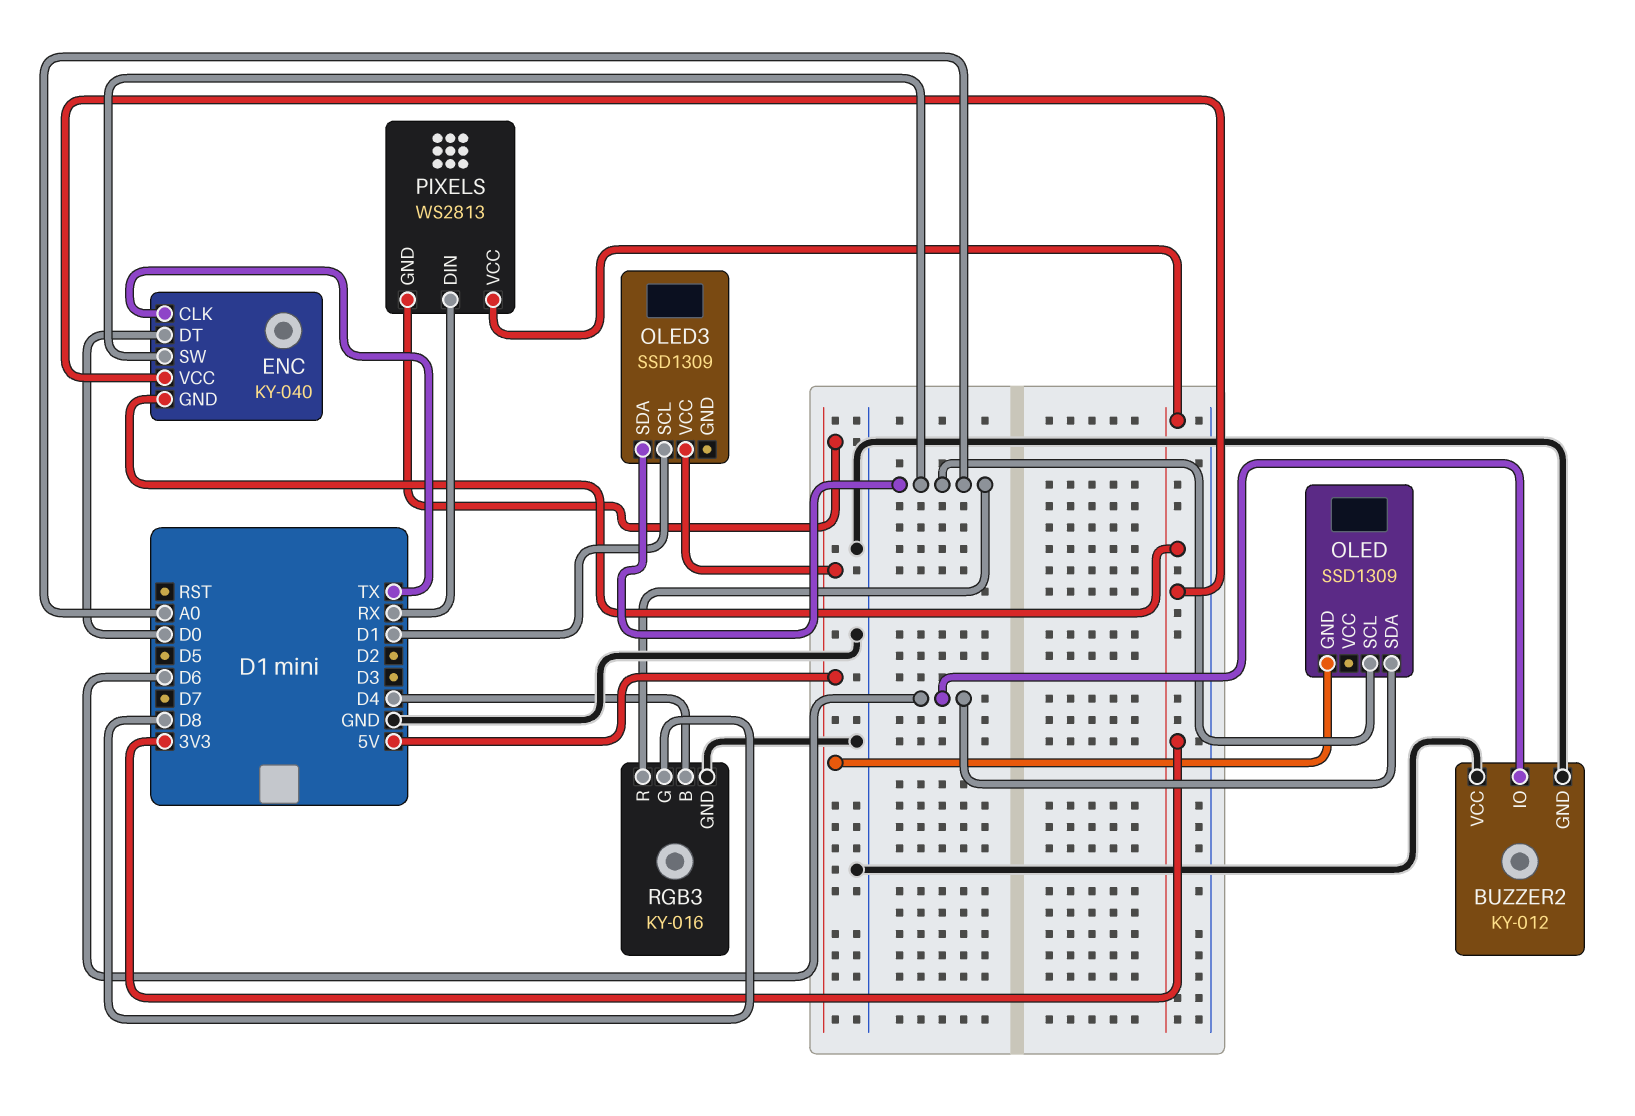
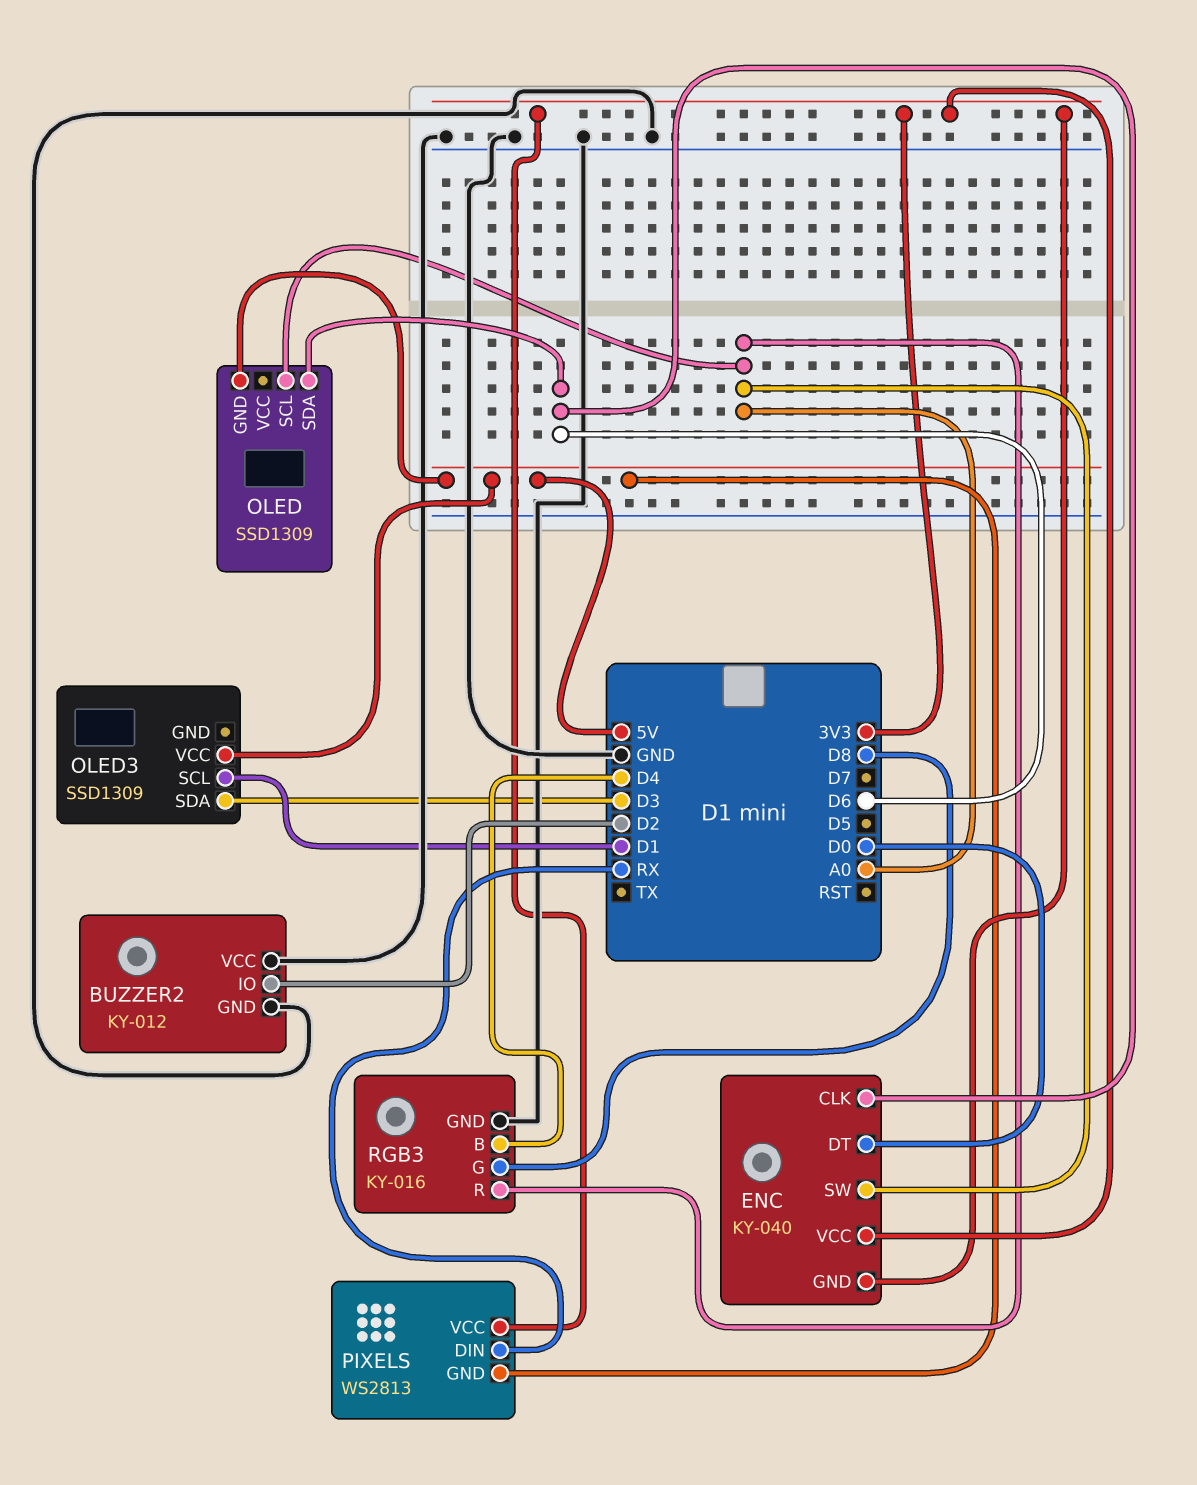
BUZZER2 pin IO: D6 -> D2
ENC pin CLK: TX -> D6
OLED3 pin SDA: A0 -> D3

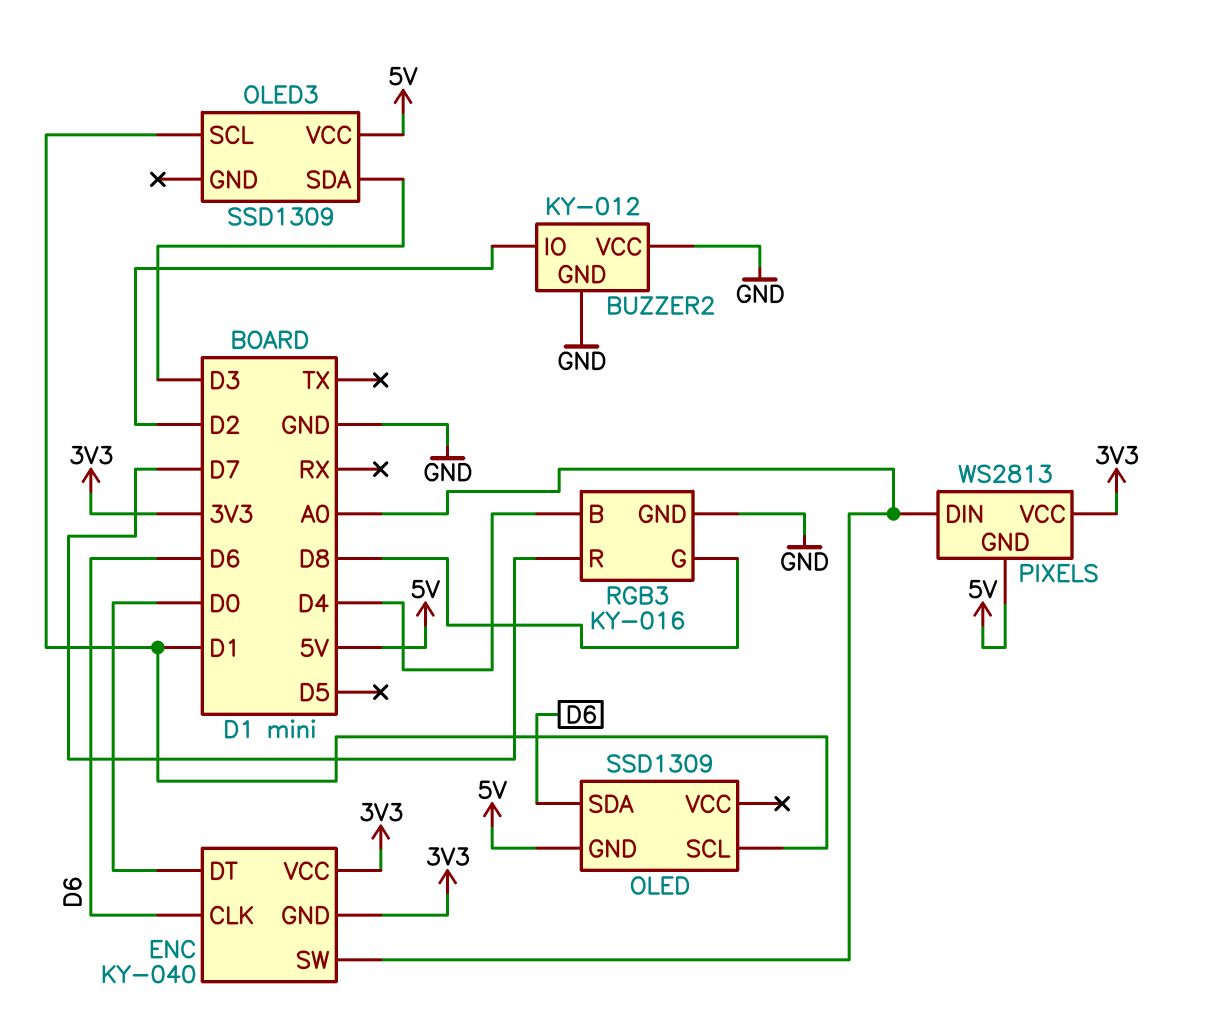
OLED pin SCL: A0 -> D1
PIXELS pin DIN: RX -> A0
RGB3 pin R: A0 -> D7

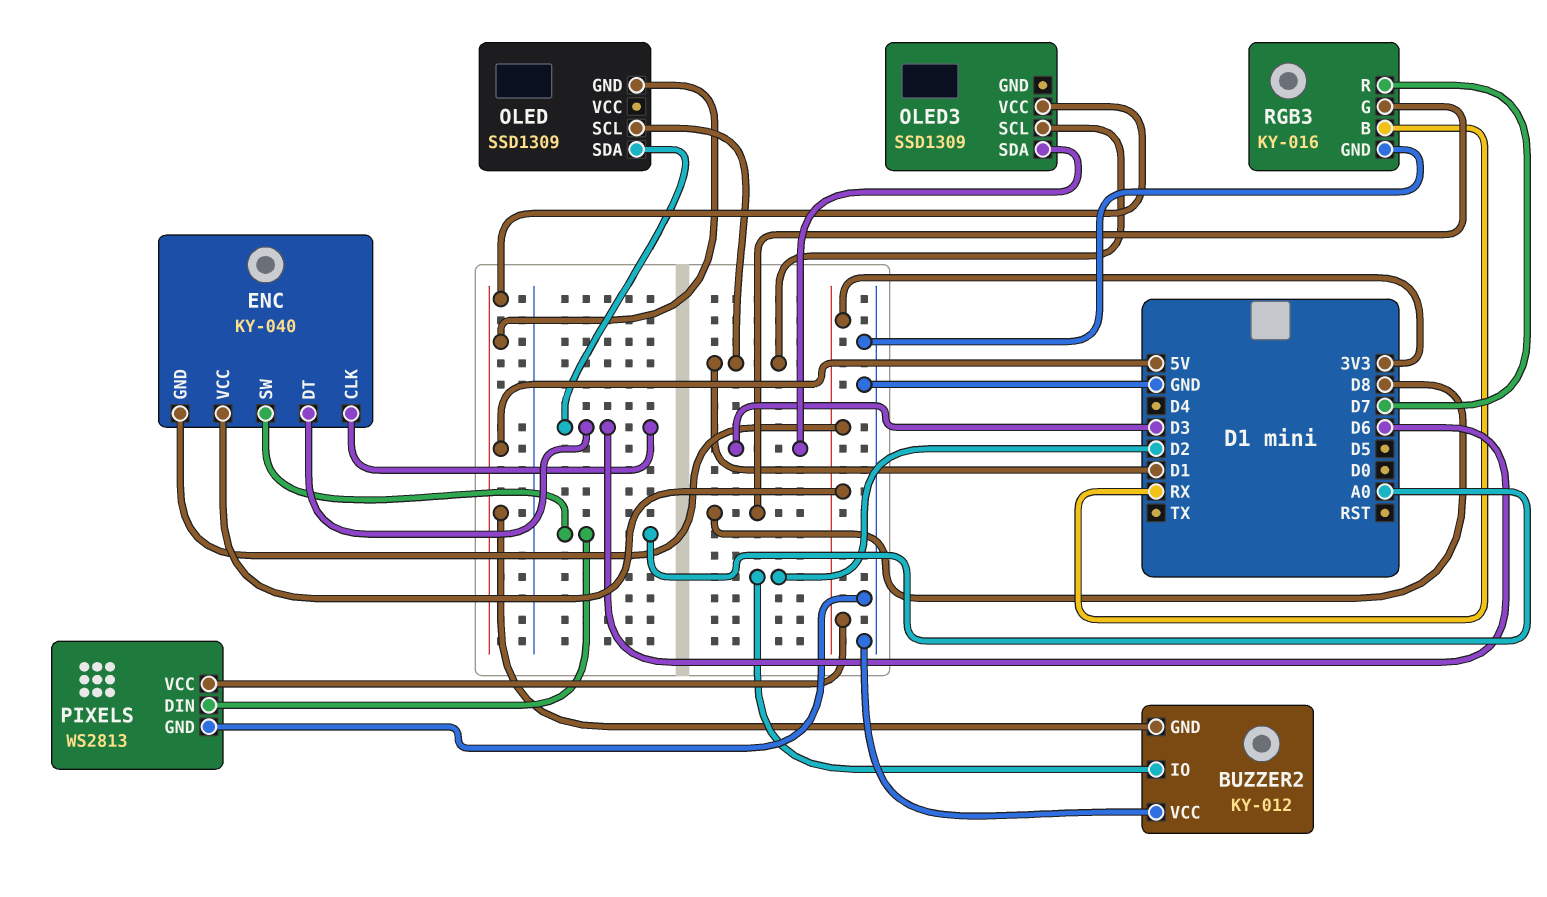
BUZZER2 pin GND: GND -> 5V
ENC pin DT: D0 -> D6
PIXELS pin GND: 5V -> GND
RGB3 pin B: D4 -> RX

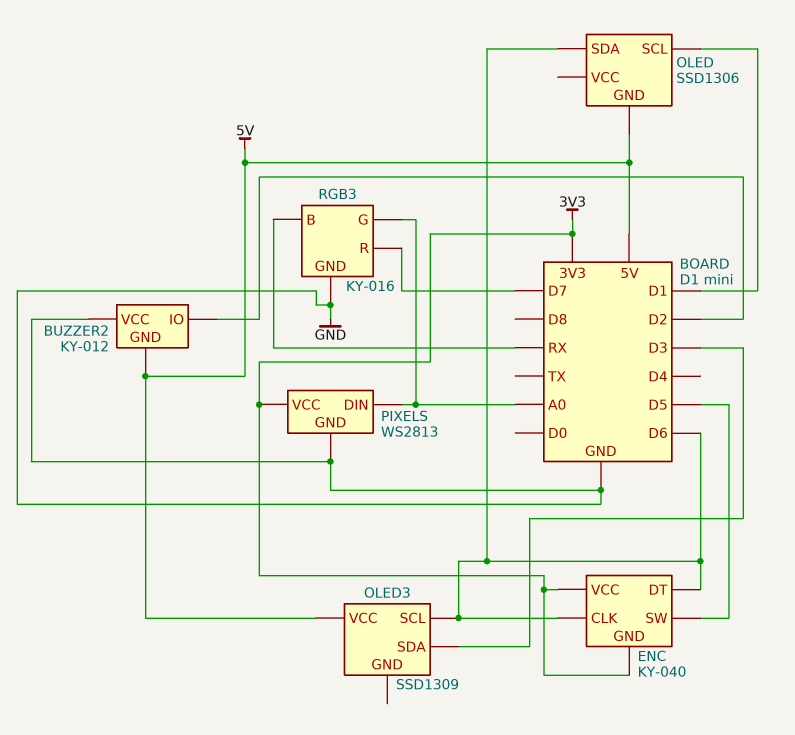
ENC pin SW: A0 -> D5
OLED: SSD1309 -> SSD1306
OLED3 pin SCL: D1 -> D6
RGB3 pin G: D8 -> A0

